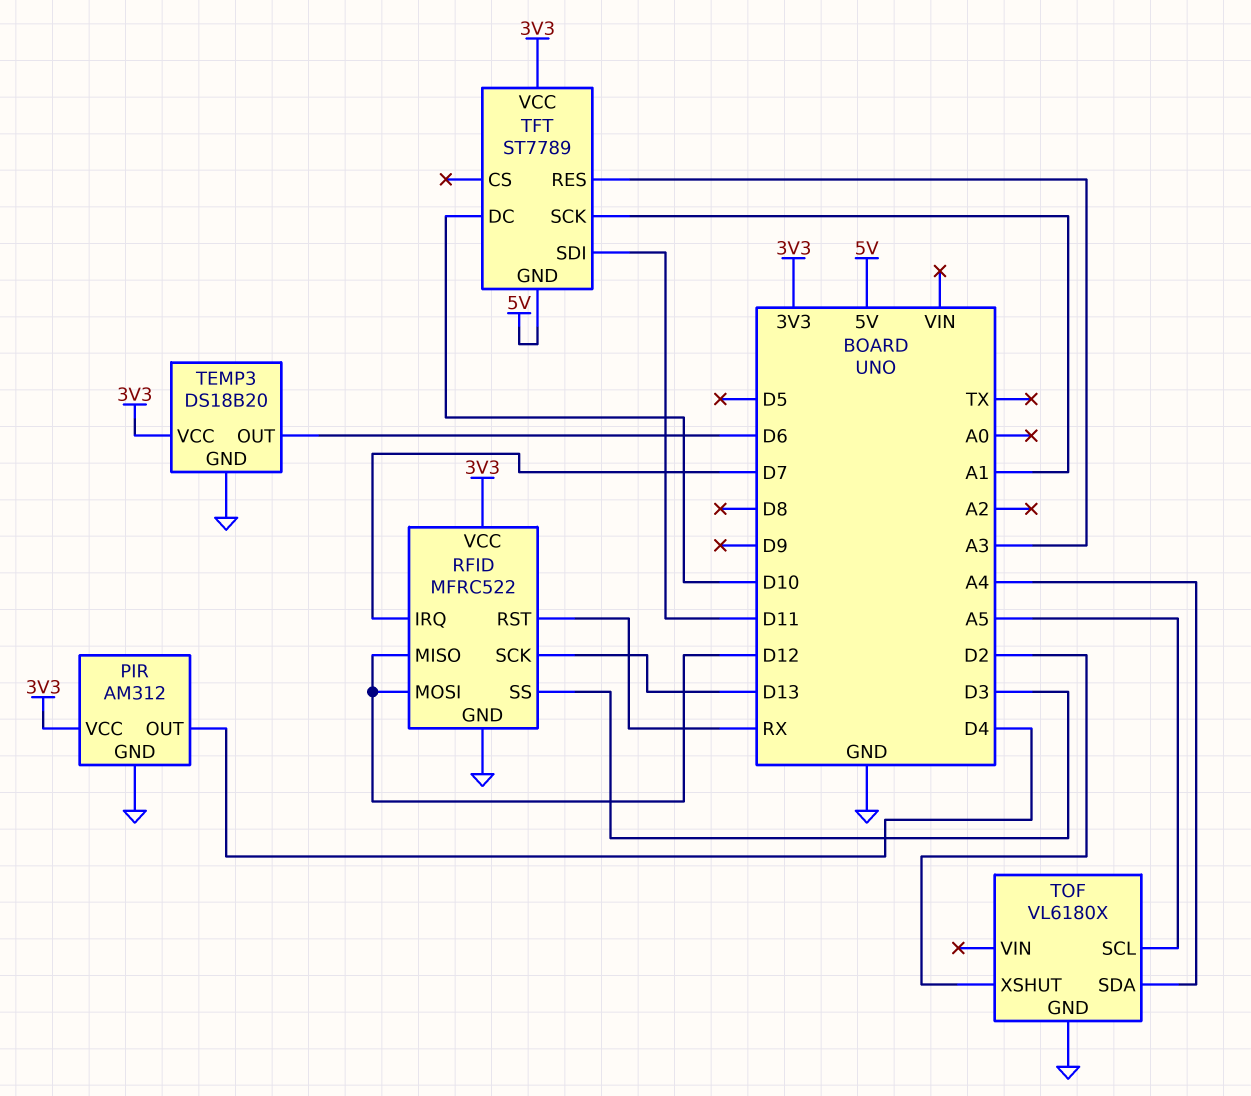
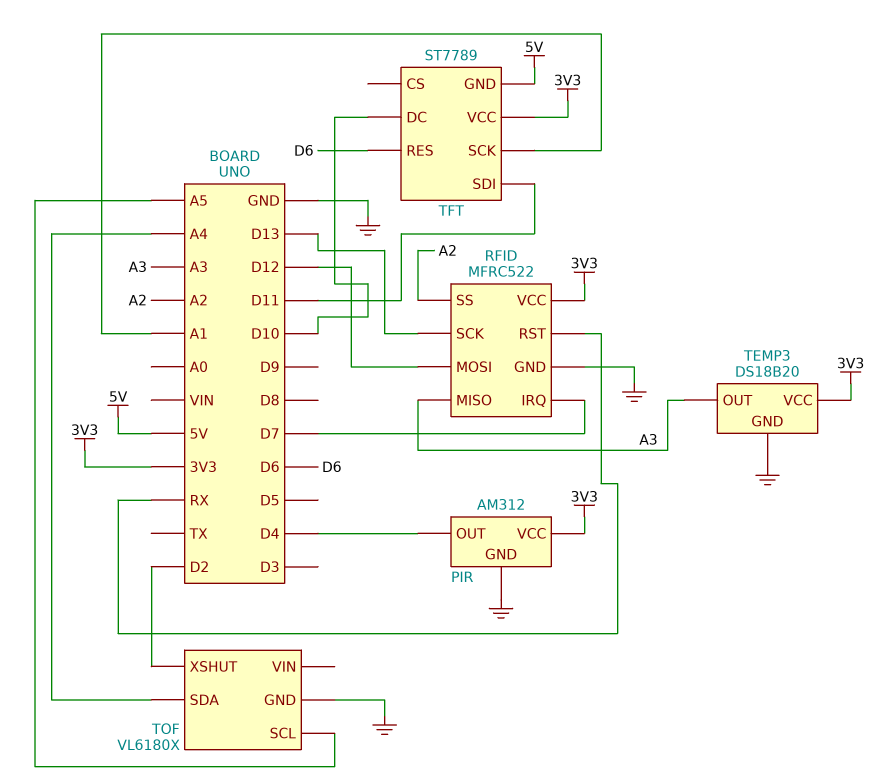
RFID pin MISO: D12 -> A3
RFID pin SS: D3 -> A2
TEMP3 pin OUT: D6 -> A3
TFT pin RES: A3 -> D6

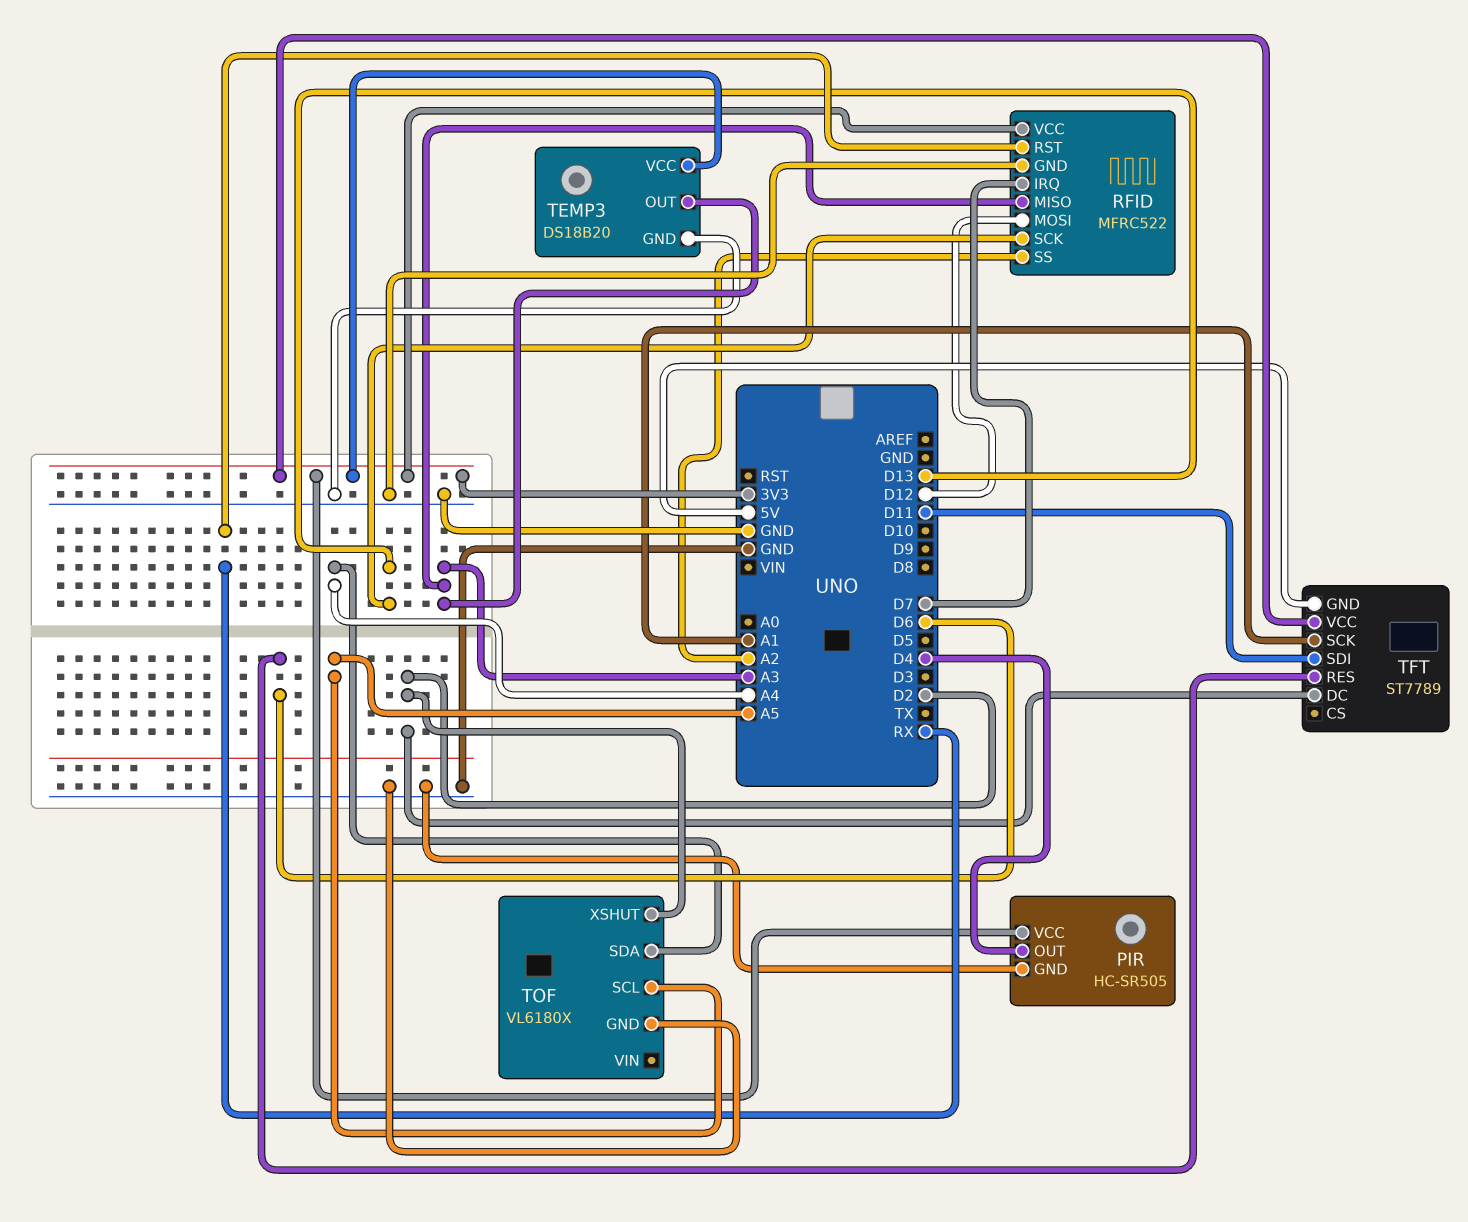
PIR: AM312 -> HC-SR505
TFT pin DC: D10 -> D2

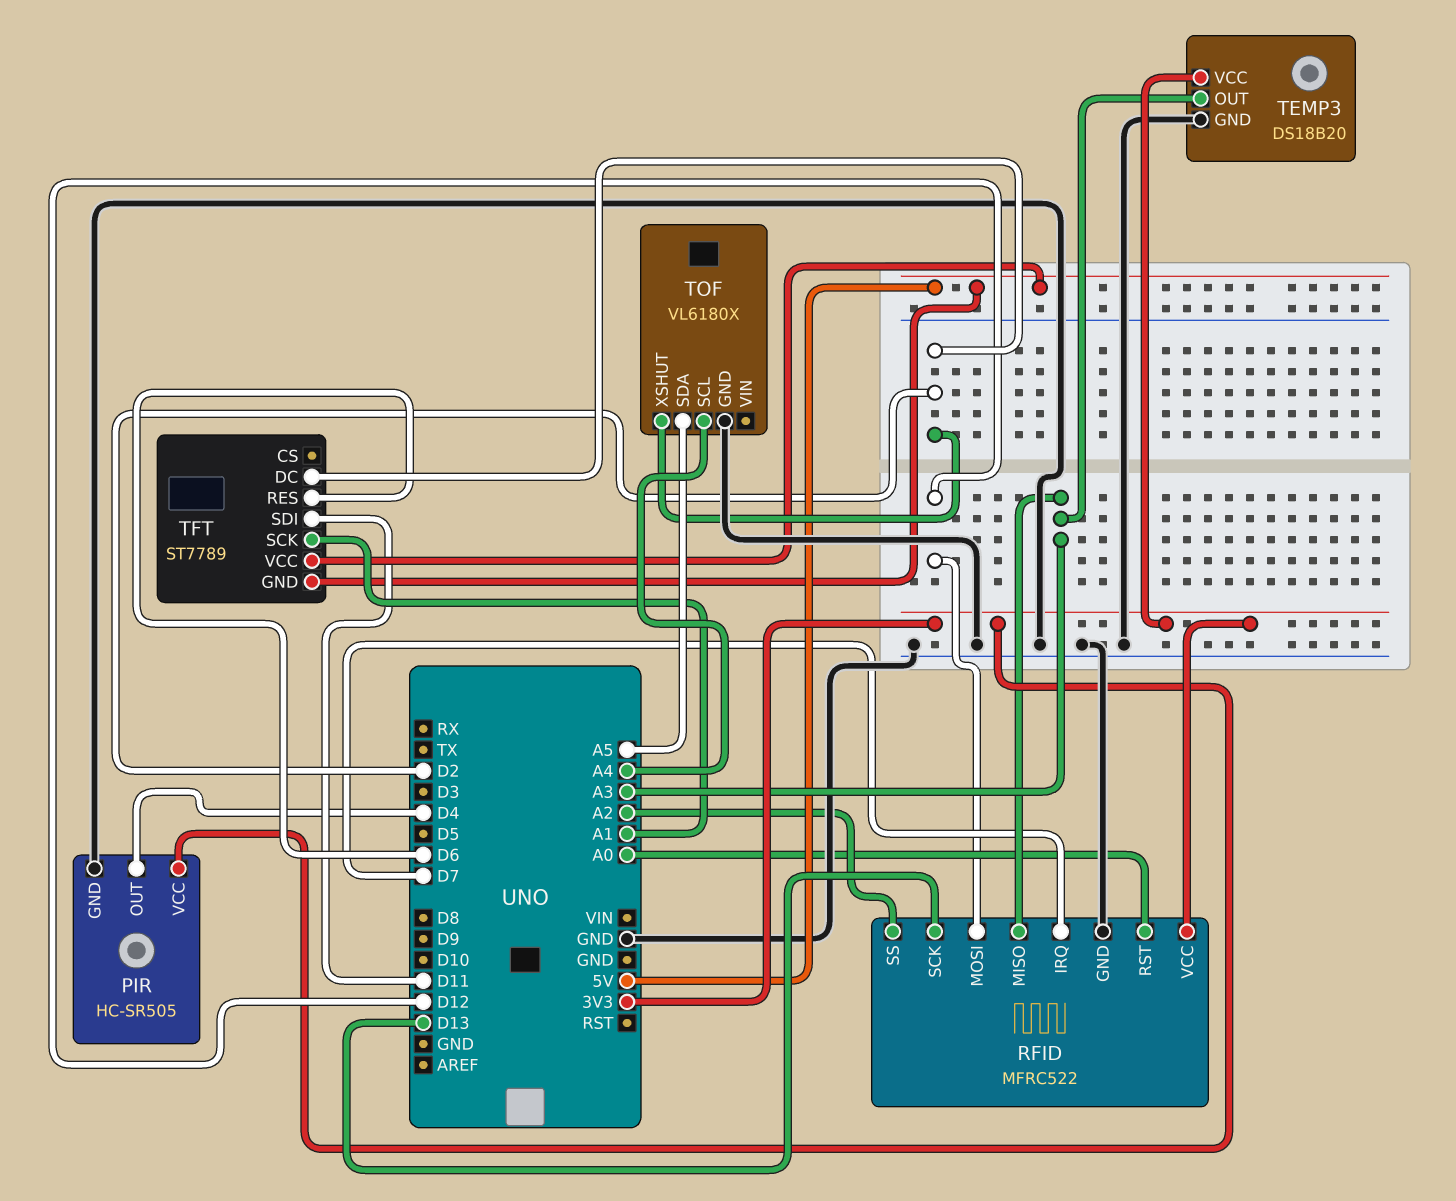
RFID pin RST: RX -> A0
TFT pin VCC: 3V3 -> 5V
TOF pin SCL: A5 -> A4
TOF pin SDA: A4 -> A5

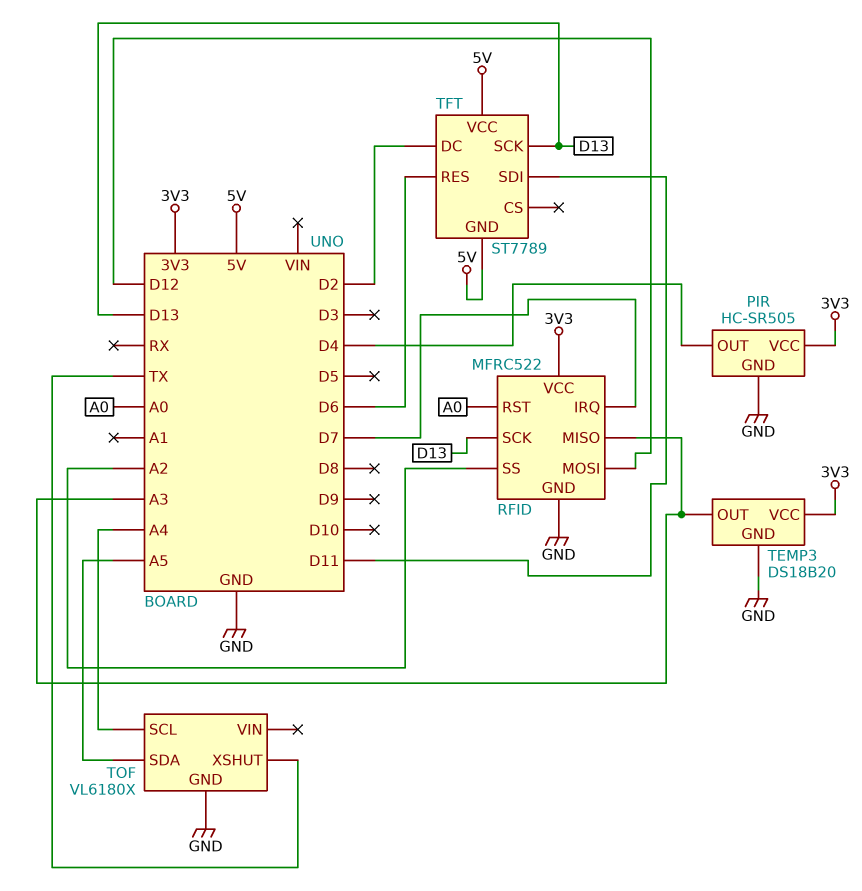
TFT pin SCK: A1 -> D13
TOF pin XSHUT: D2 -> TX

